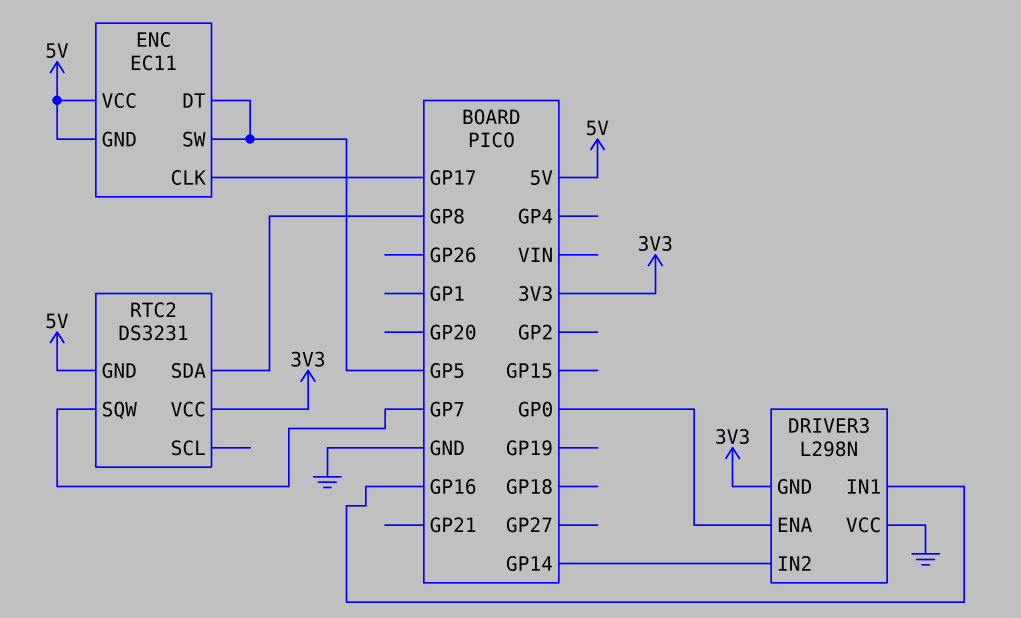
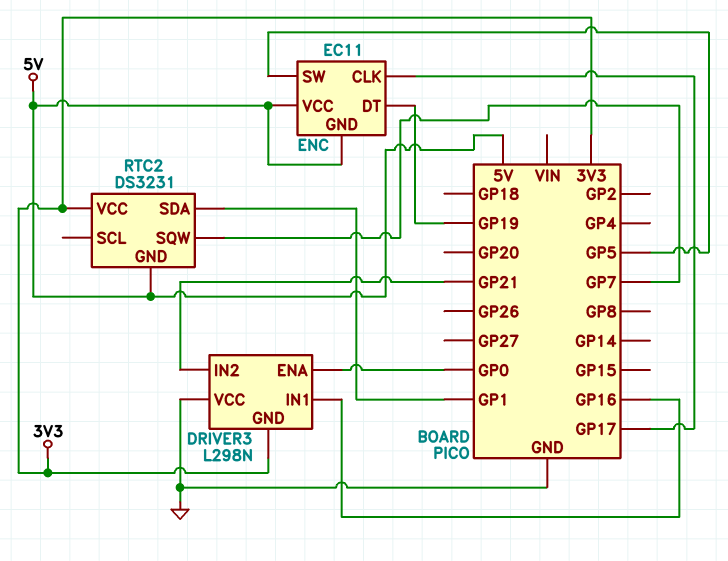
DRIVER3 pin IN2: GP14 -> GP21
ENC pin DT: GP5 -> GP19
RTC2 pin SDA: GP8 -> GP1

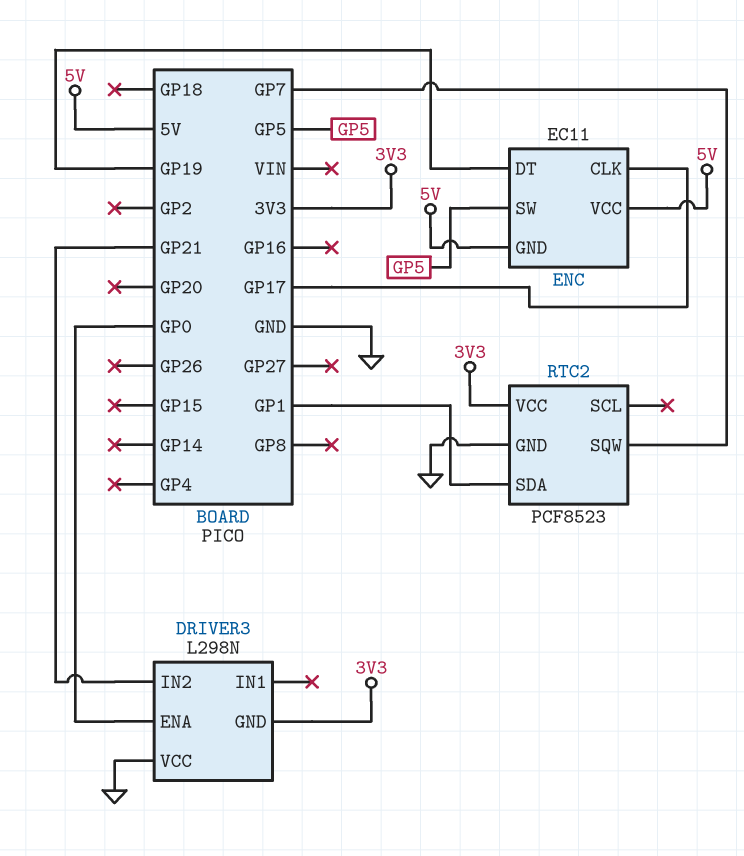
DRIVER3 pin IN1: GP16 -> none
RTC2: DS3231 -> PCF8523
RTC2 pin GND: 5V -> GND

